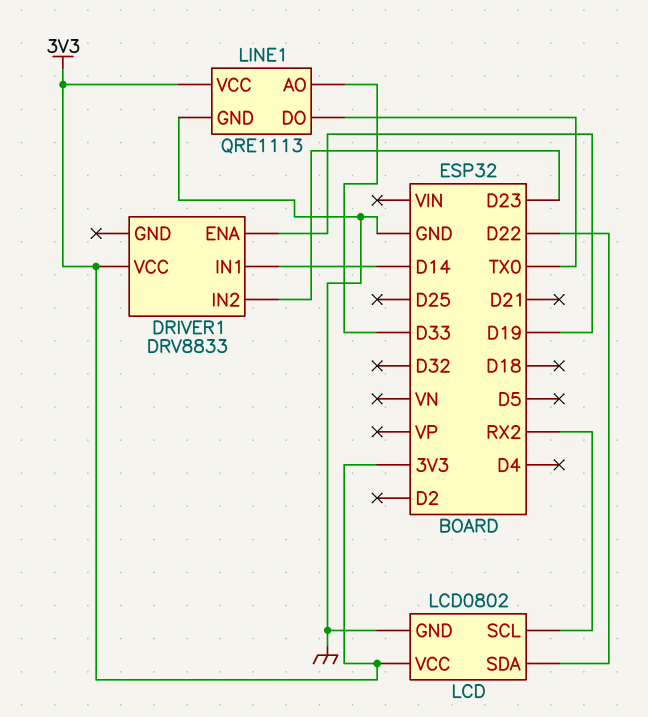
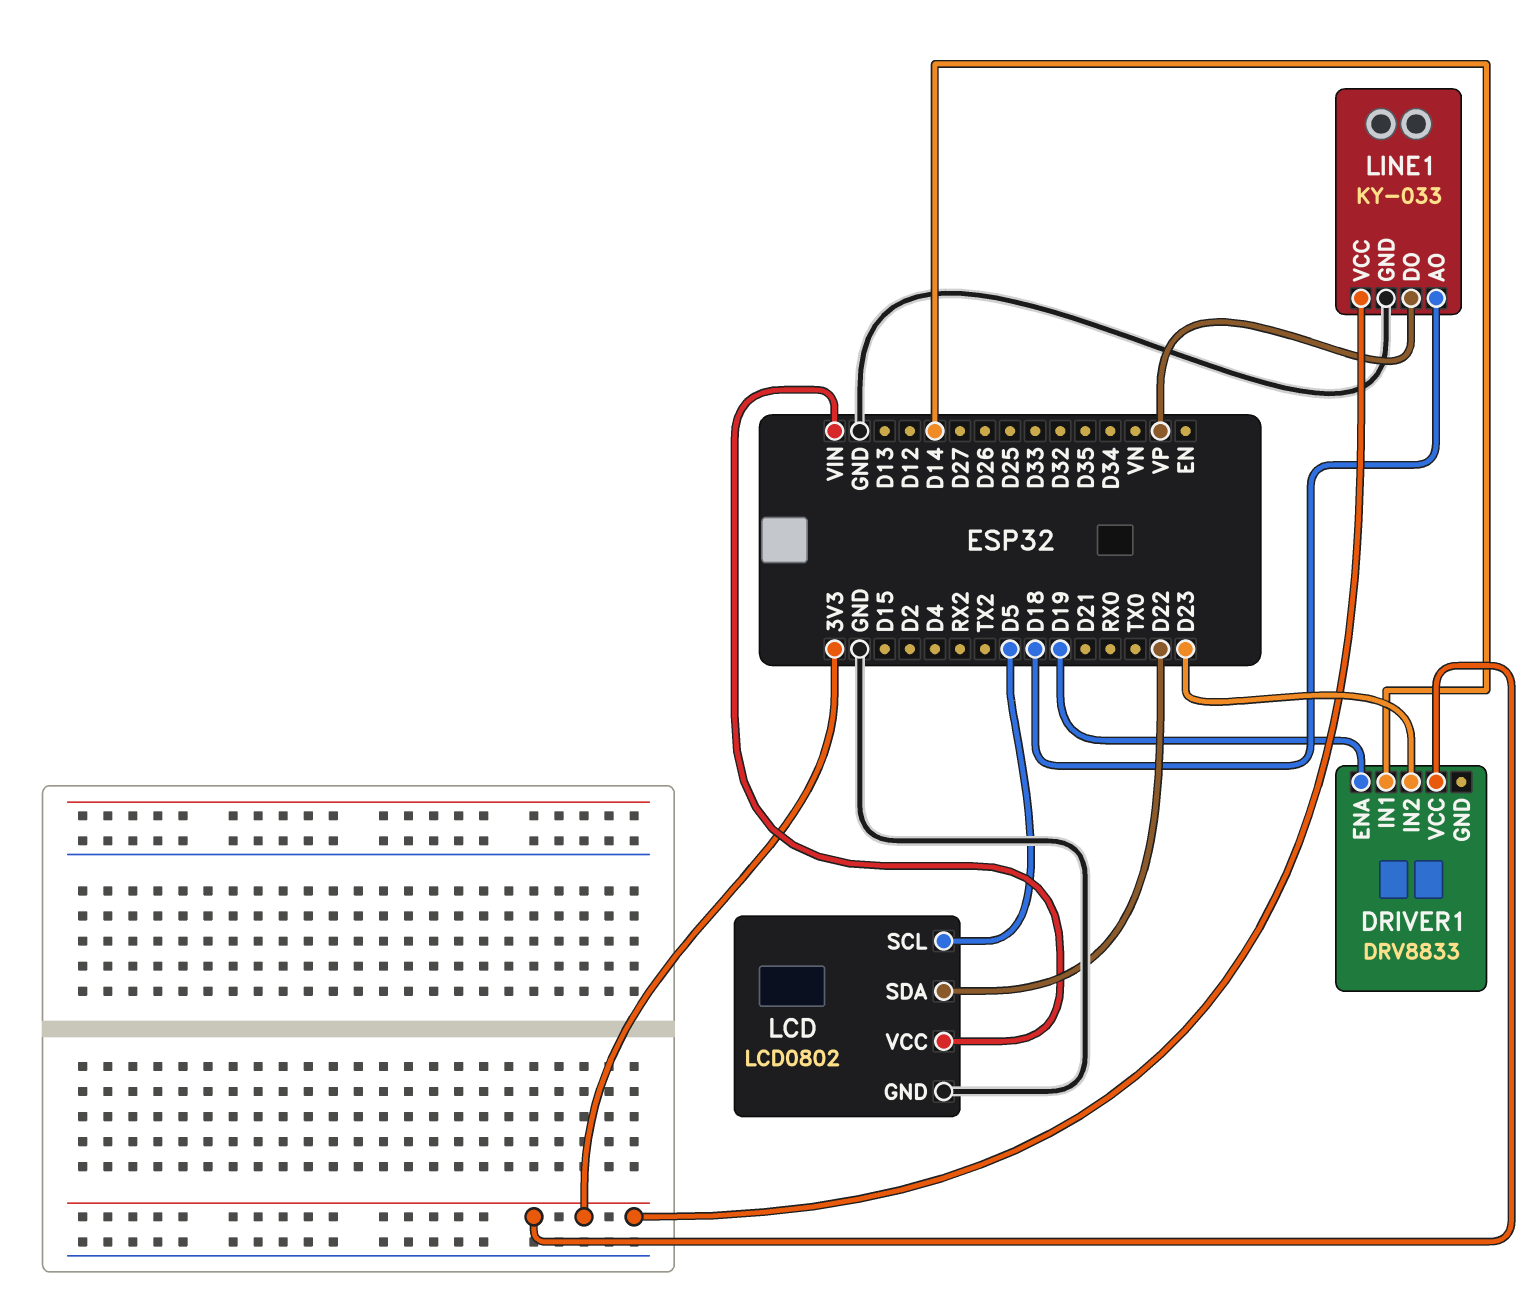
LCD pin SCL: RX2 -> D5
LCD pin VCC: 3V3 -> VIN
LINE1: QRE1113 -> KY-033
LINE1 pin AO: D33 -> D18
LINE1 pin DO: TX0 -> VP

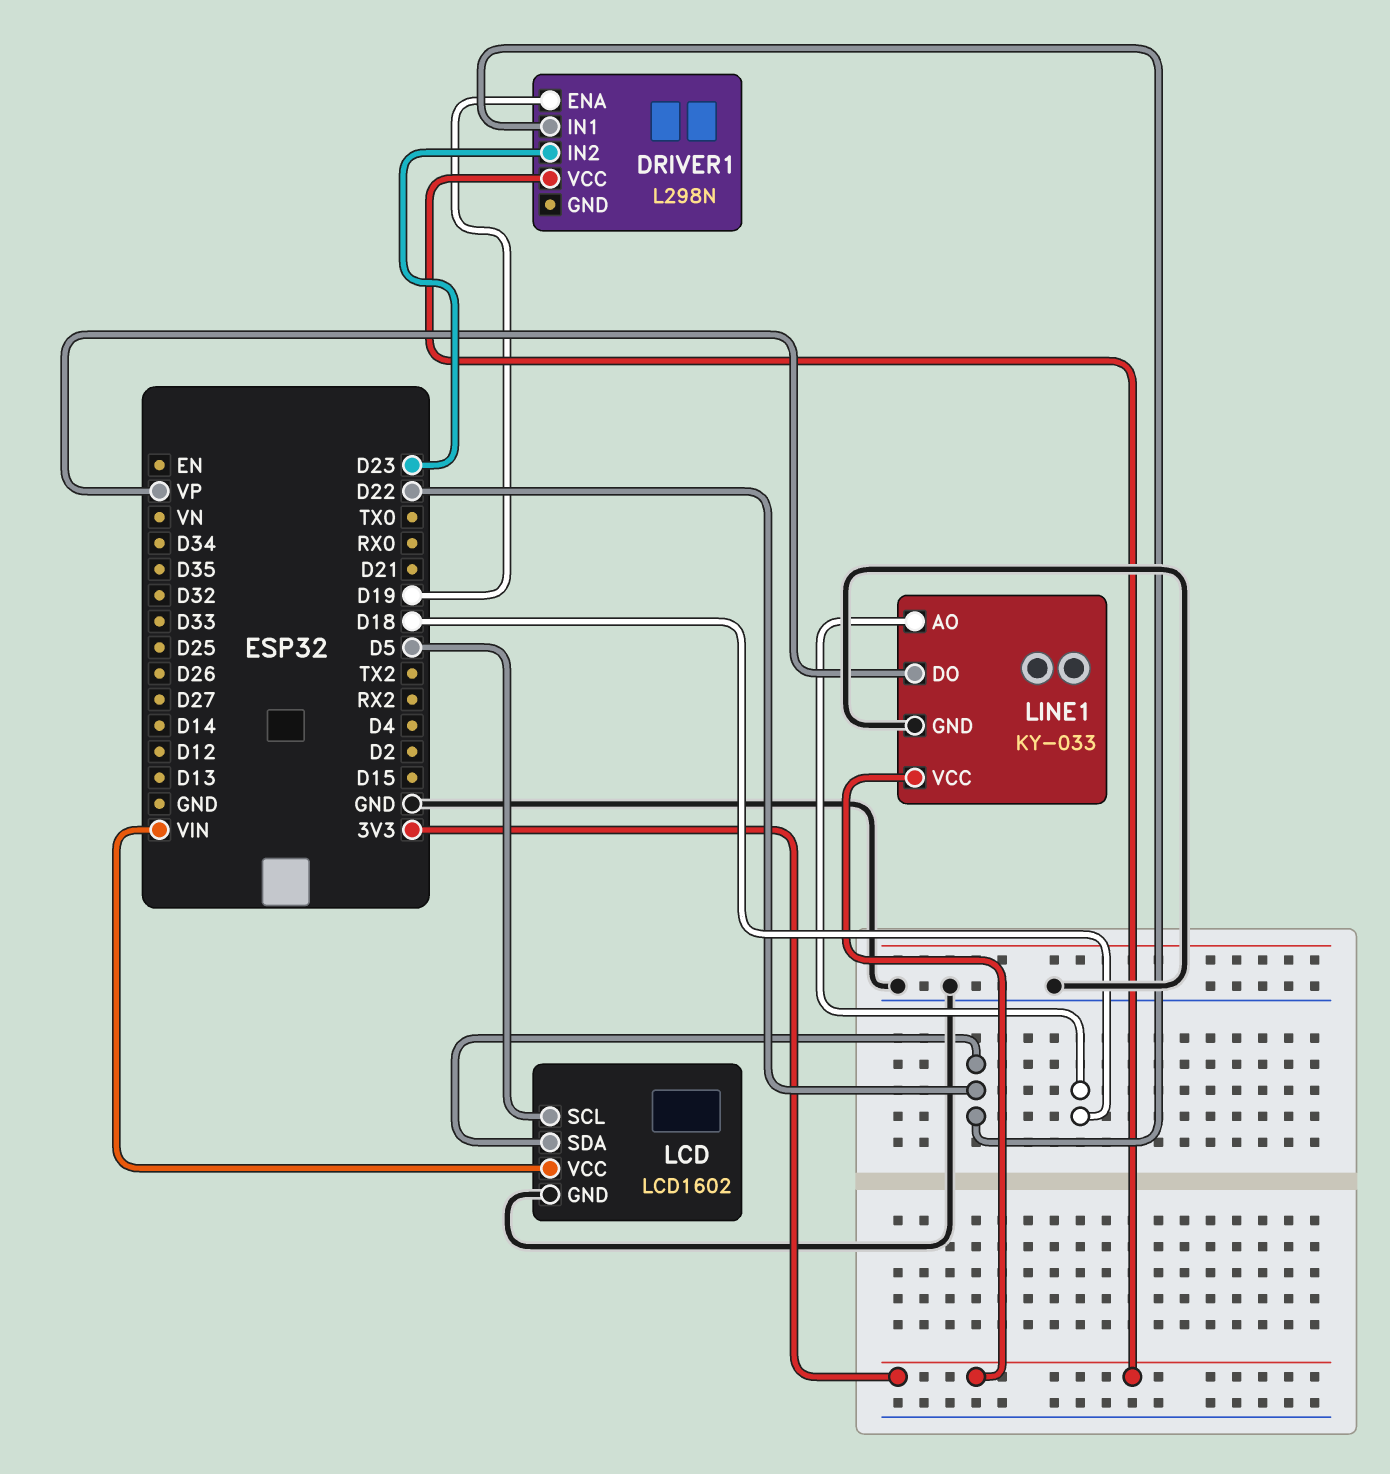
DRIVER1: DRV8833 -> L298N
DRIVER1 pin IN1: D14 -> D22
LCD: LCD0802 -> LCD1602

